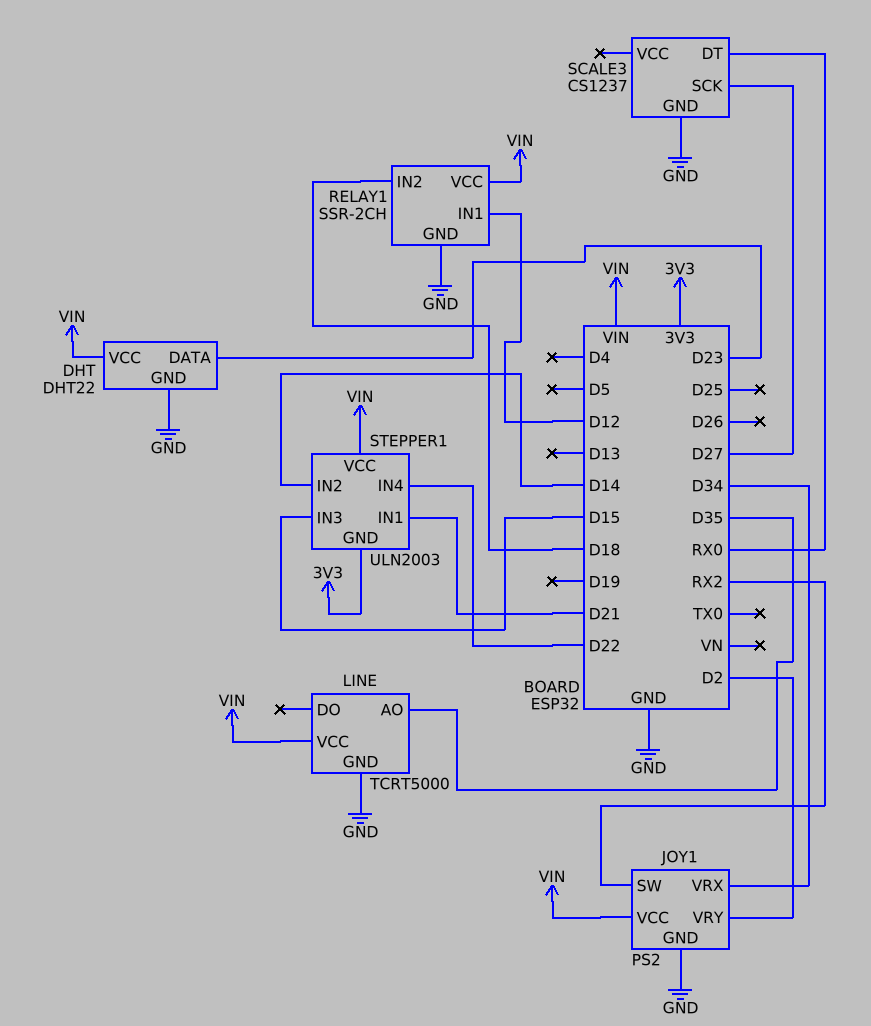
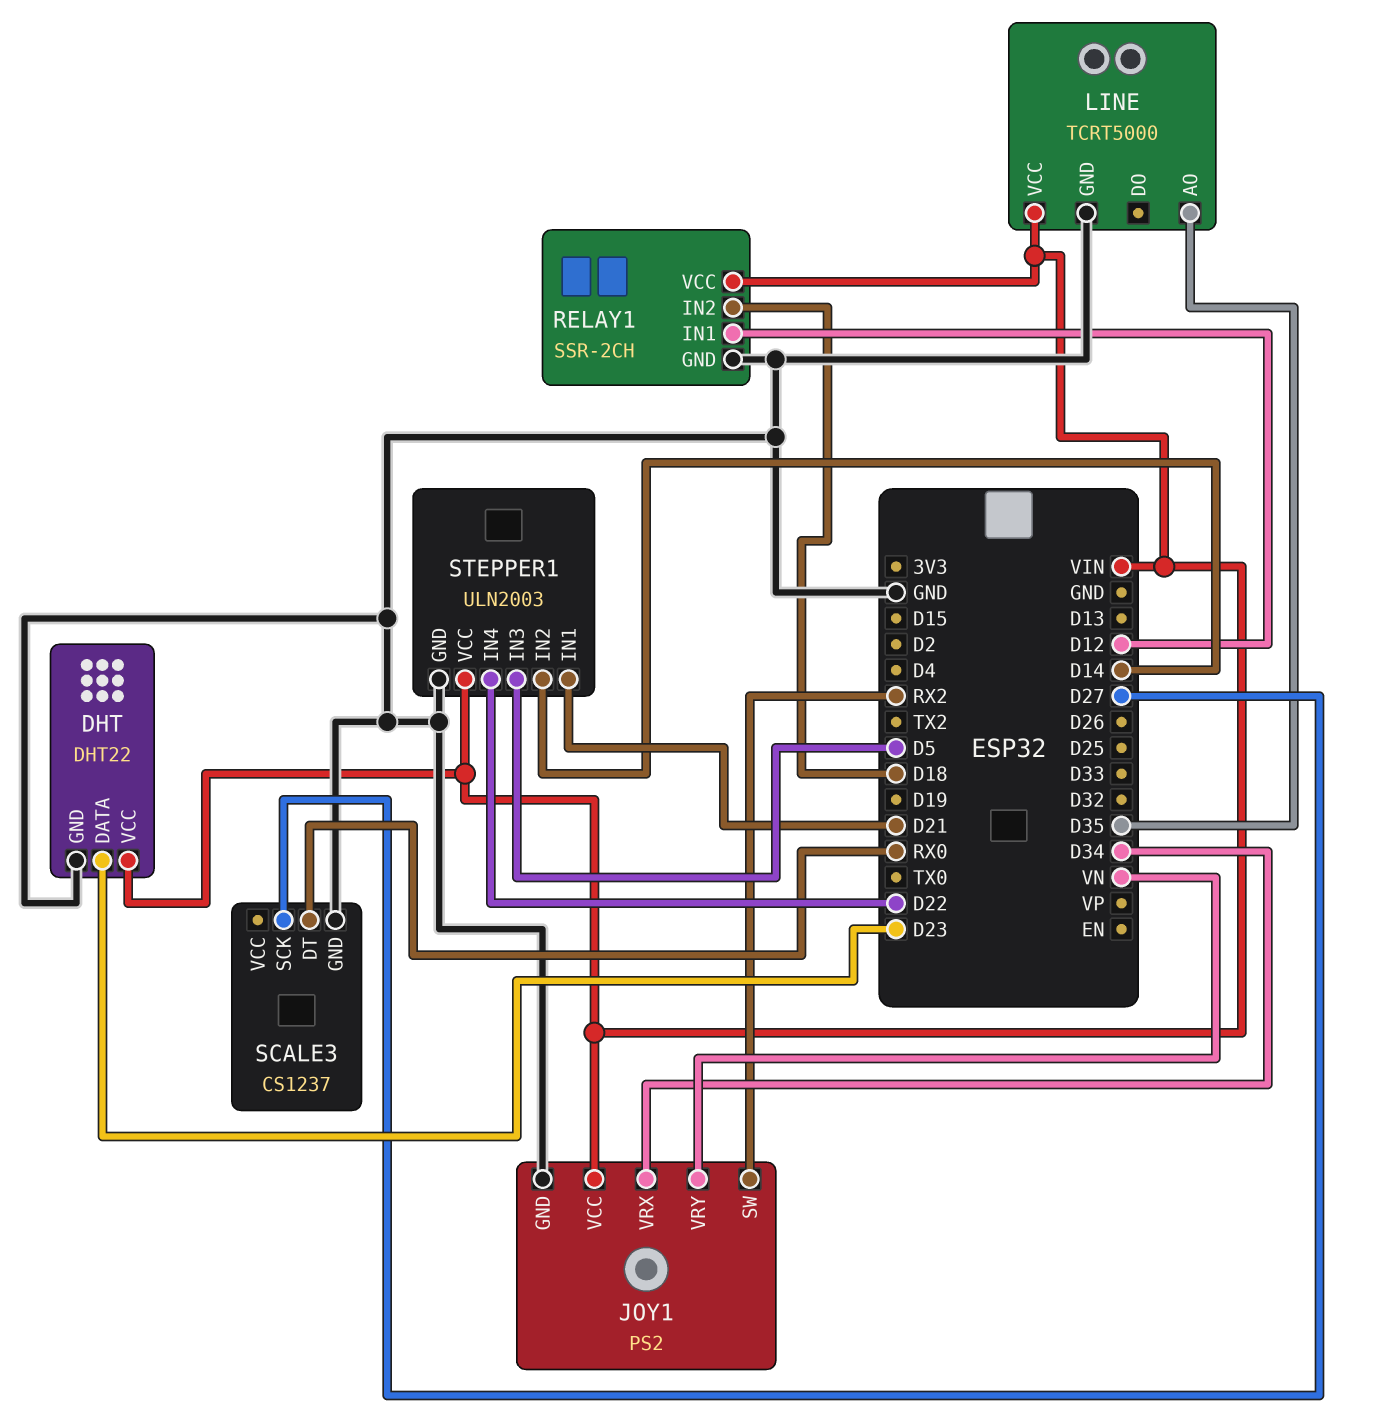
JOY1 pin VRY: D2 -> VN
STEPPER1 pin GND: 3V3 -> GND
STEPPER1 pin IN3: D15 -> D5

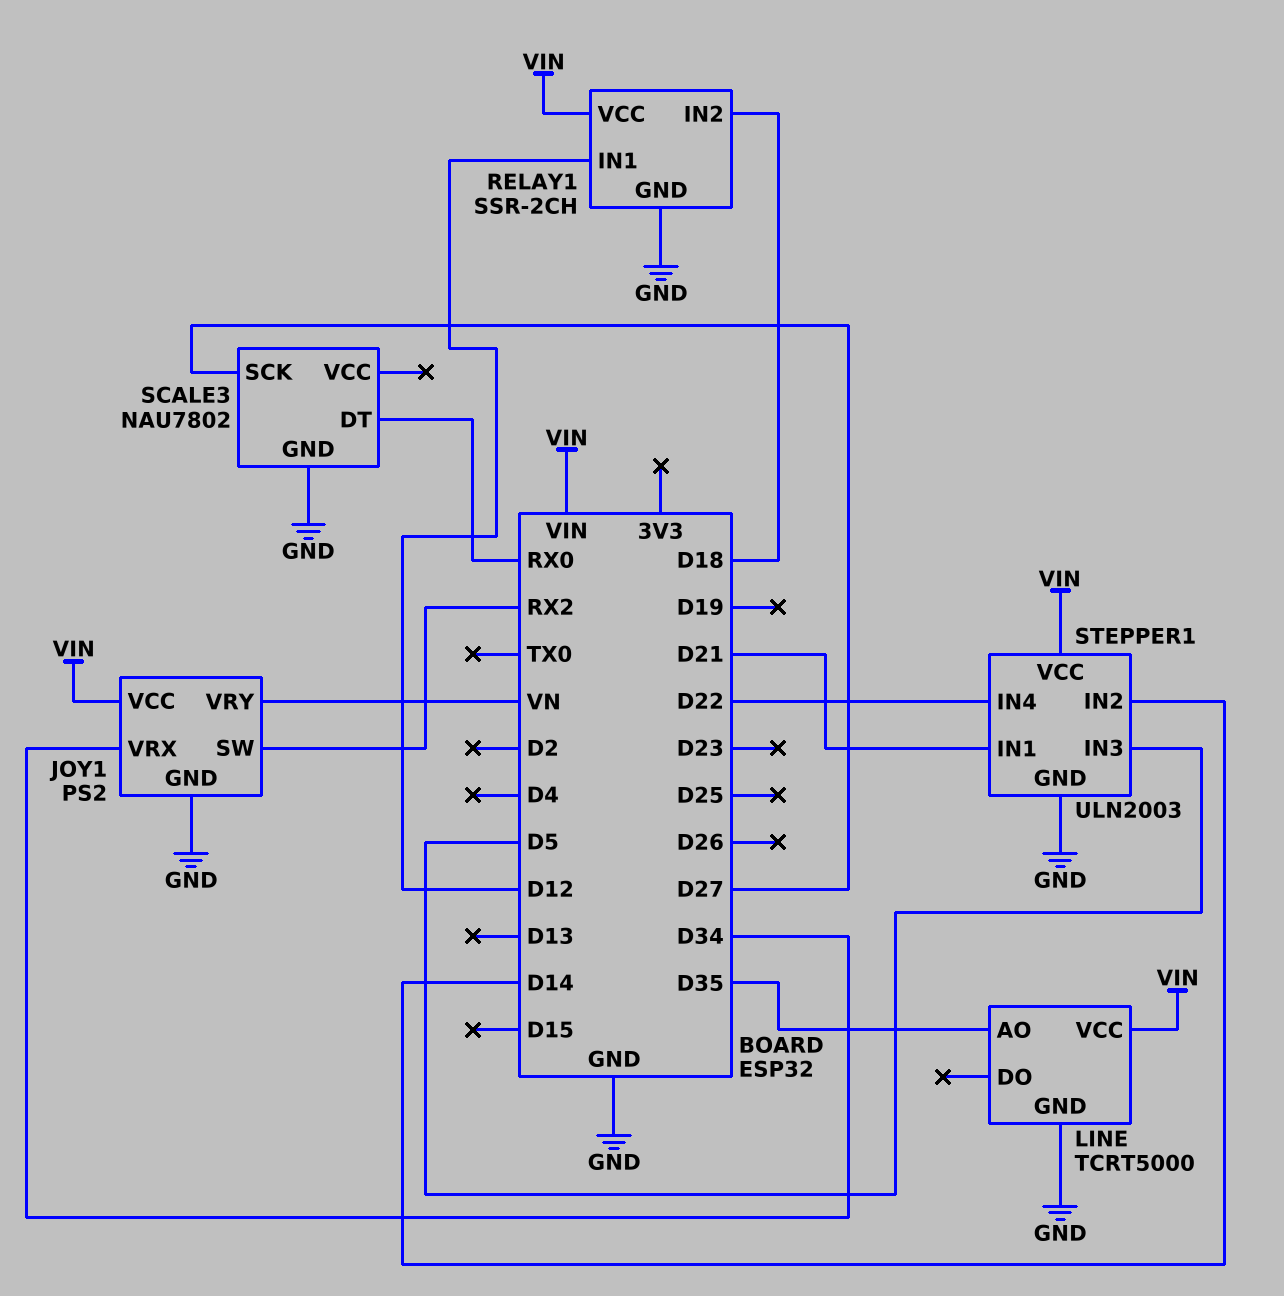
DHT: DHT22 -> none
DHT pin DATA: D23 -> none
DHT pin GND: GND -> none
DHT pin VCC: VIN -> none
SCALE3: CS1237 -> NAU7802

